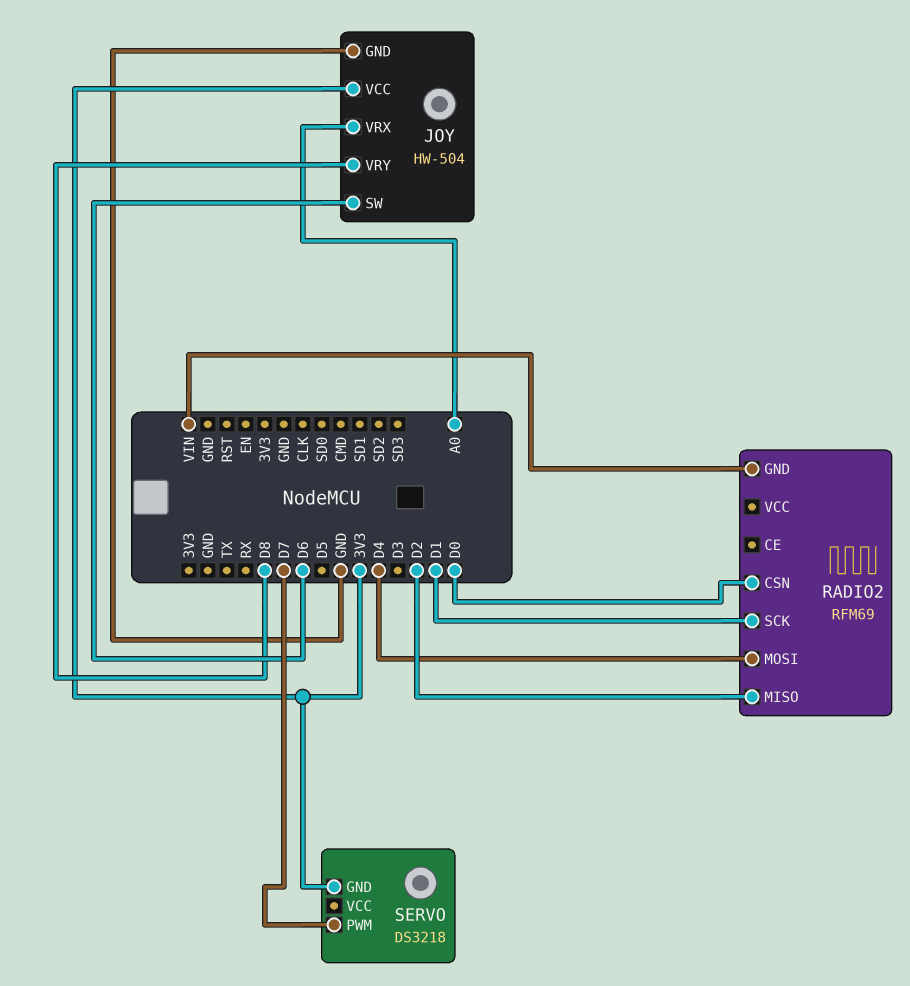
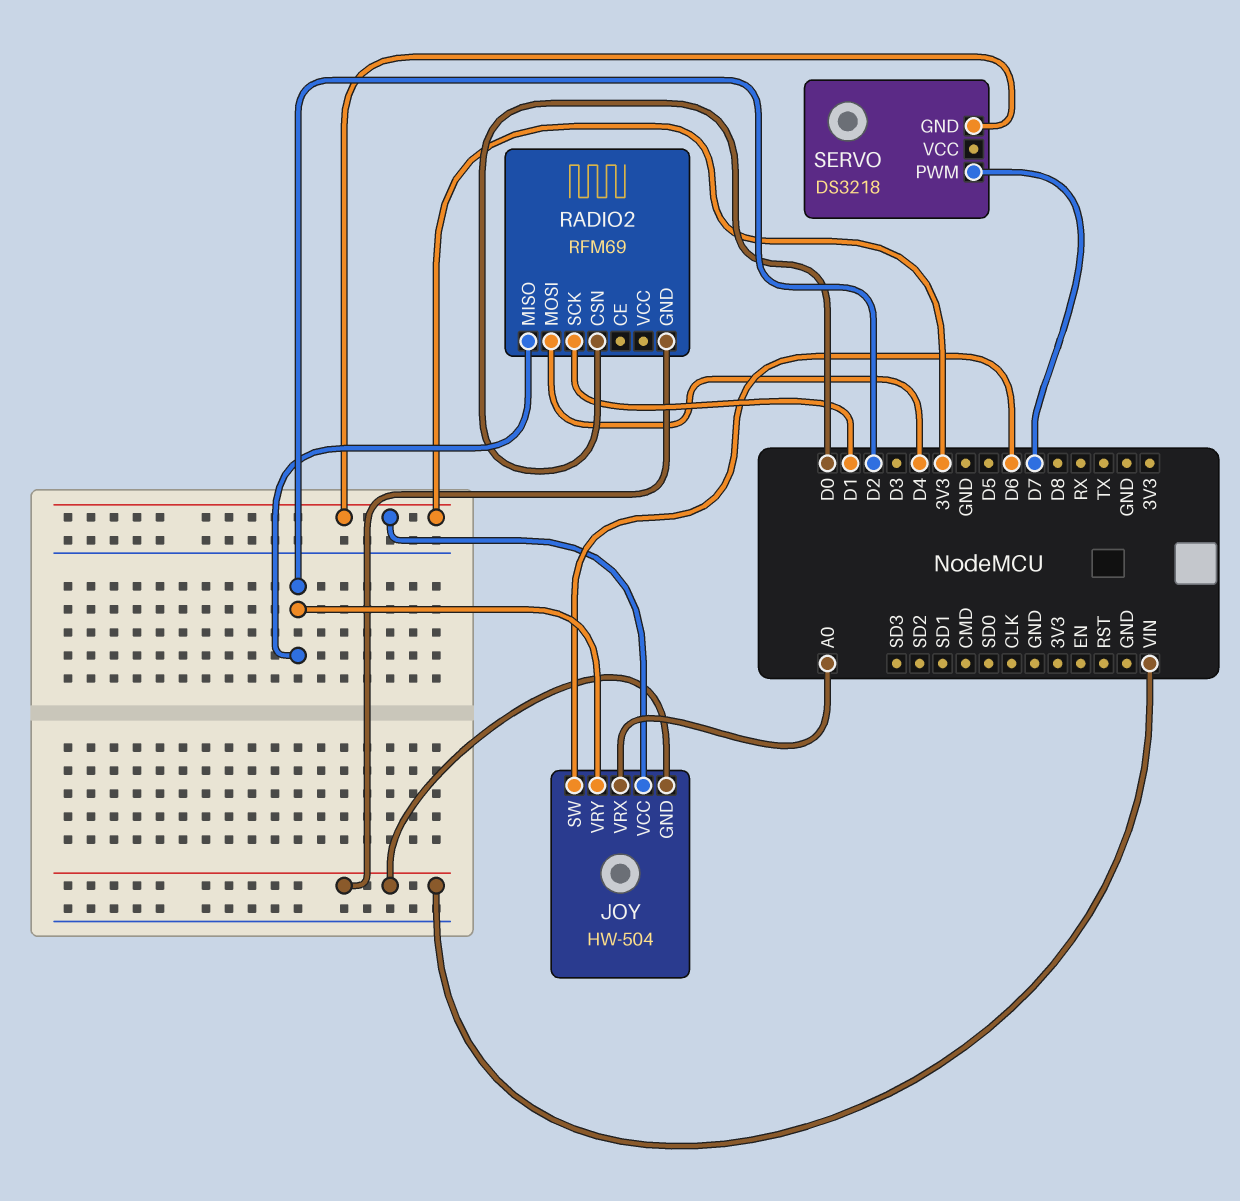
JOY pin GND: GND -> VIN
JOY pin VRY: D8 -> D2

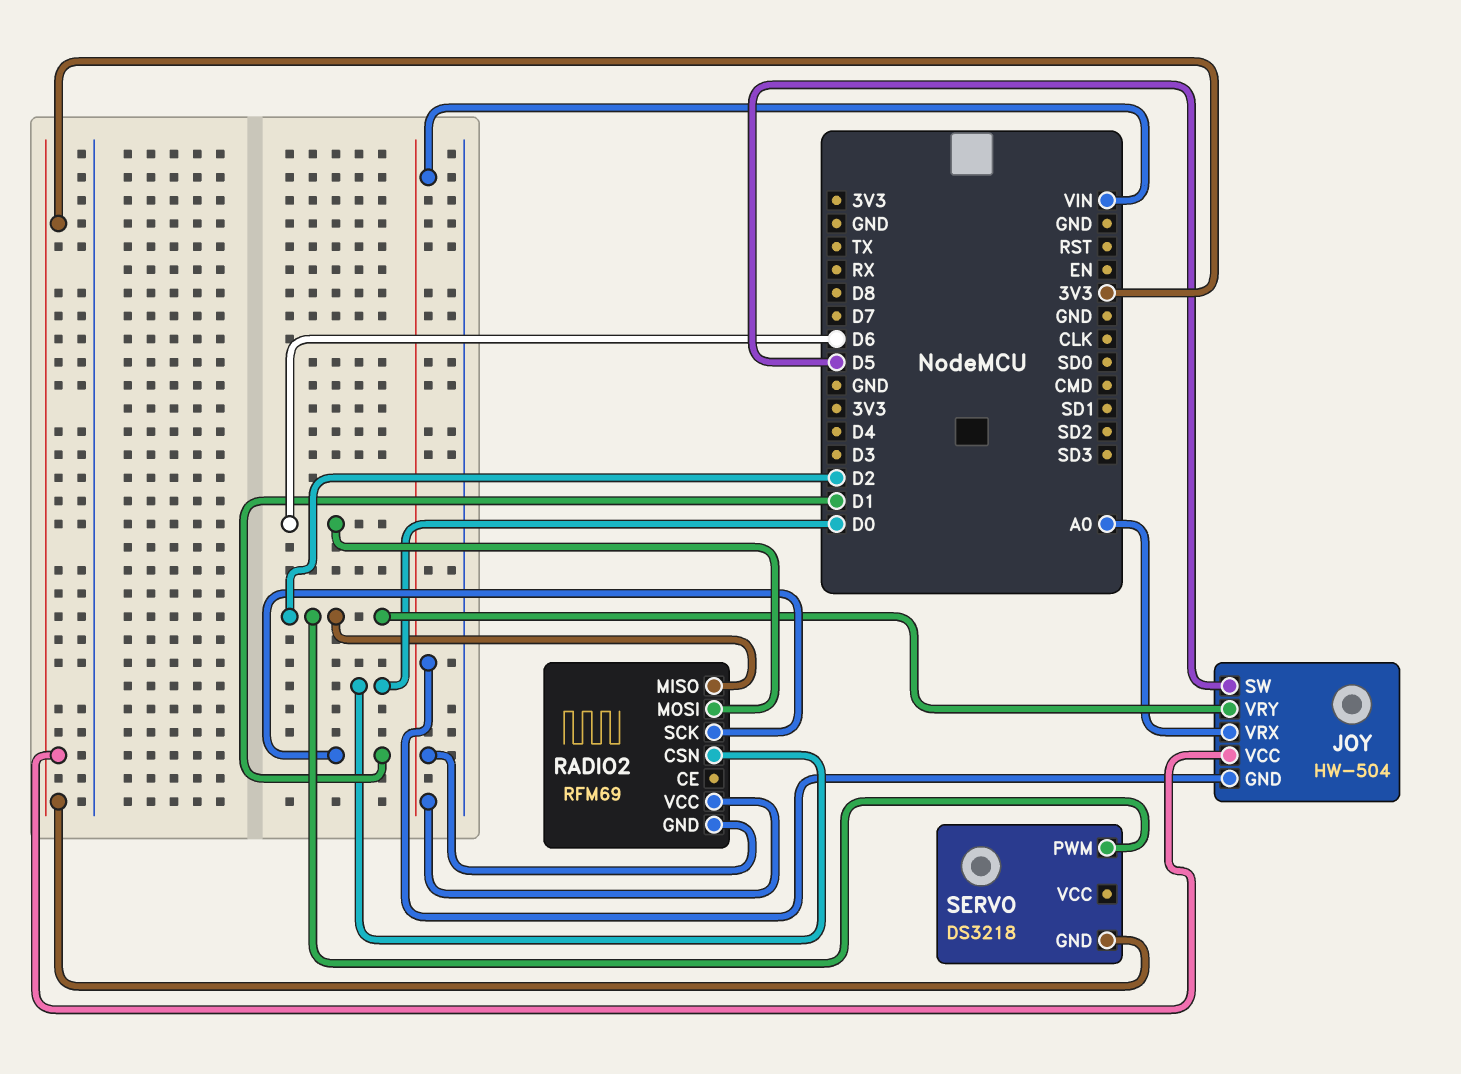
JOY pin SW: D6 -> D5
RADIO2 pin MOSI: D4 -> D6
RADIO2 pin VCC: none -> VIN
SERVO pin PWM: D7 -> D2

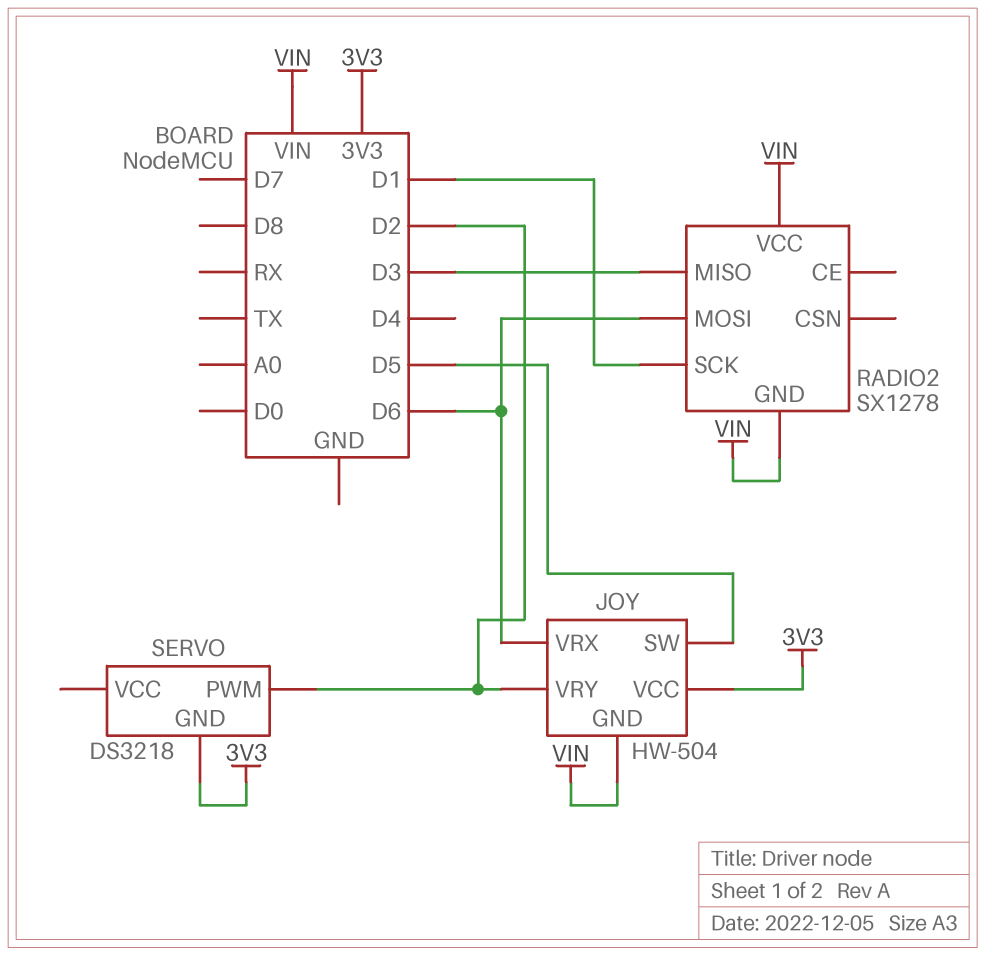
JOY pin VRX: A0 -> D6
RADIO2: RFM69 -> SX1278
RADIO2 pin CSN: D0 -> none
RADIO2 pin MISO: D2 -> D3

